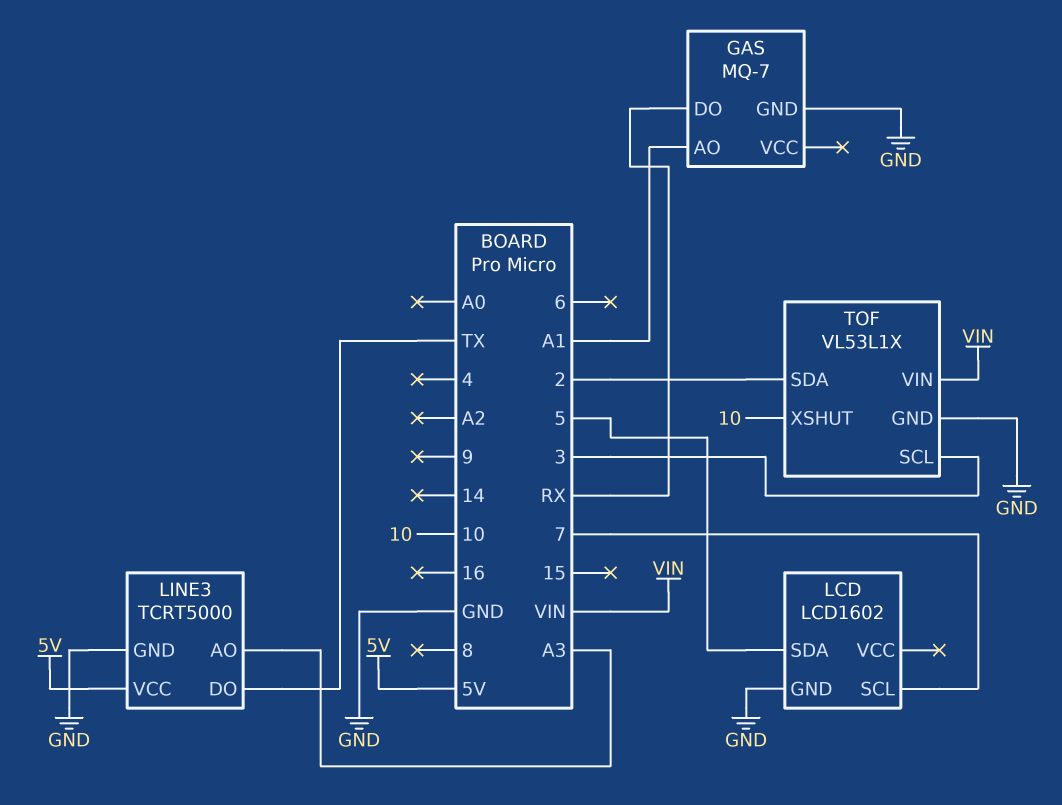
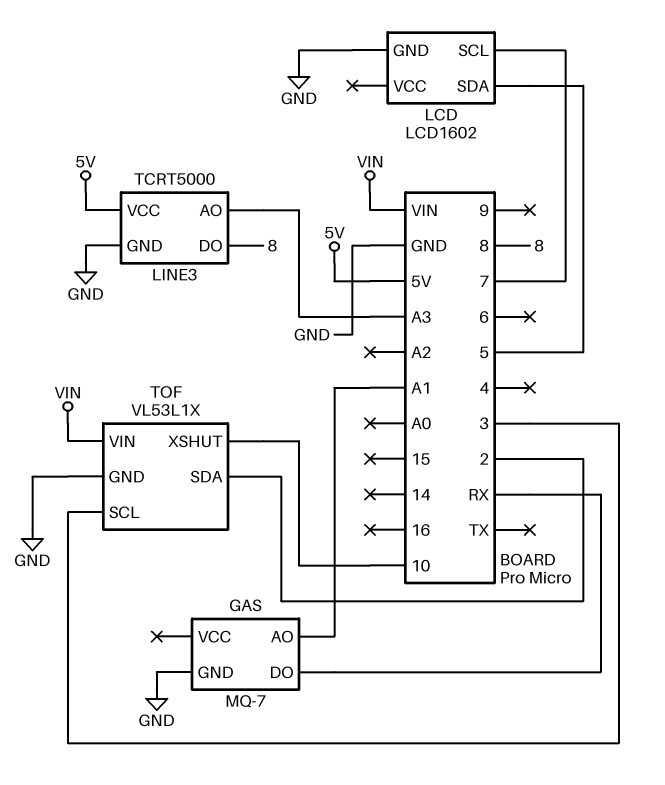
LINE3 pin DO: TX -> 8

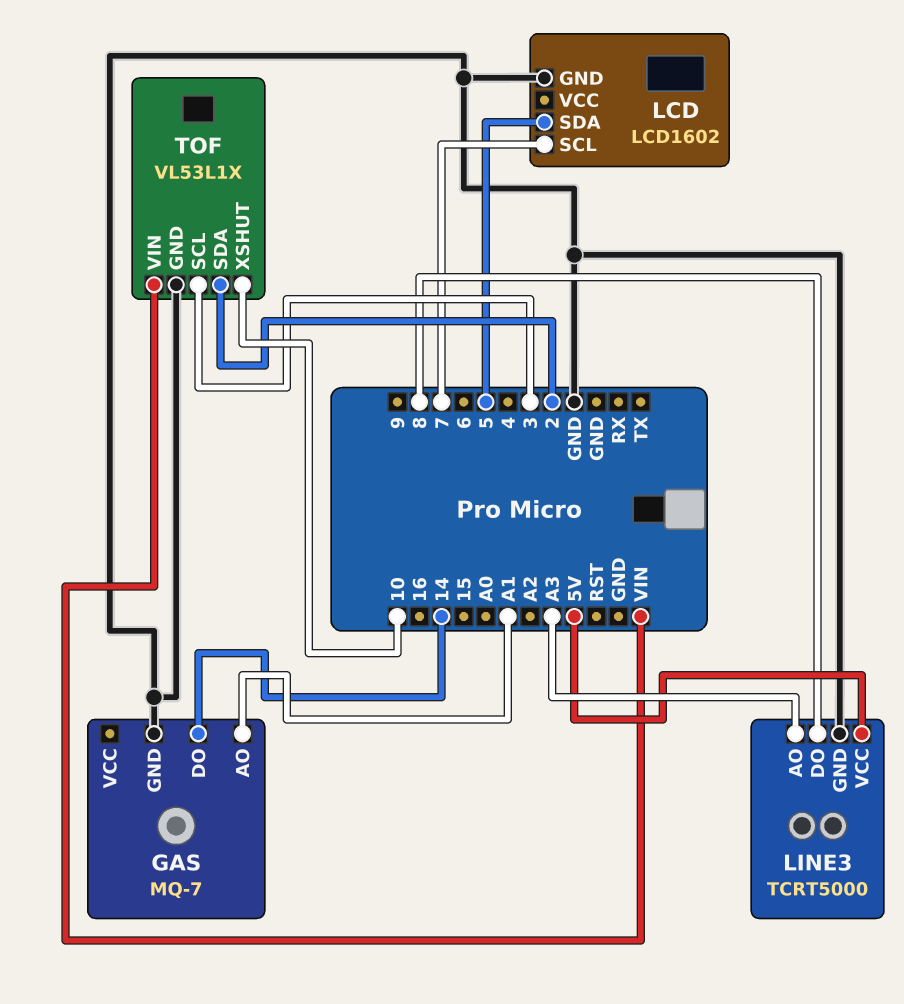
GAS pin DO: RX -> 14

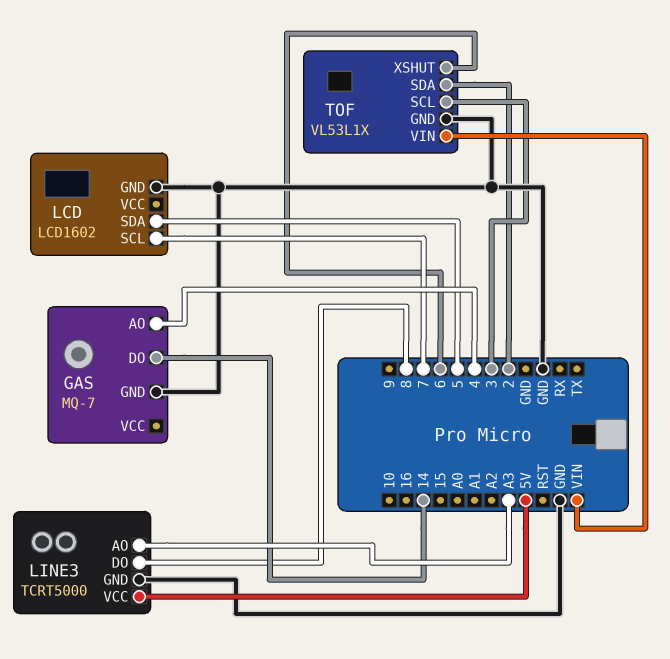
GAS pin AO: A1 -> 4
TOF pin XSHUT: 10 -> 6

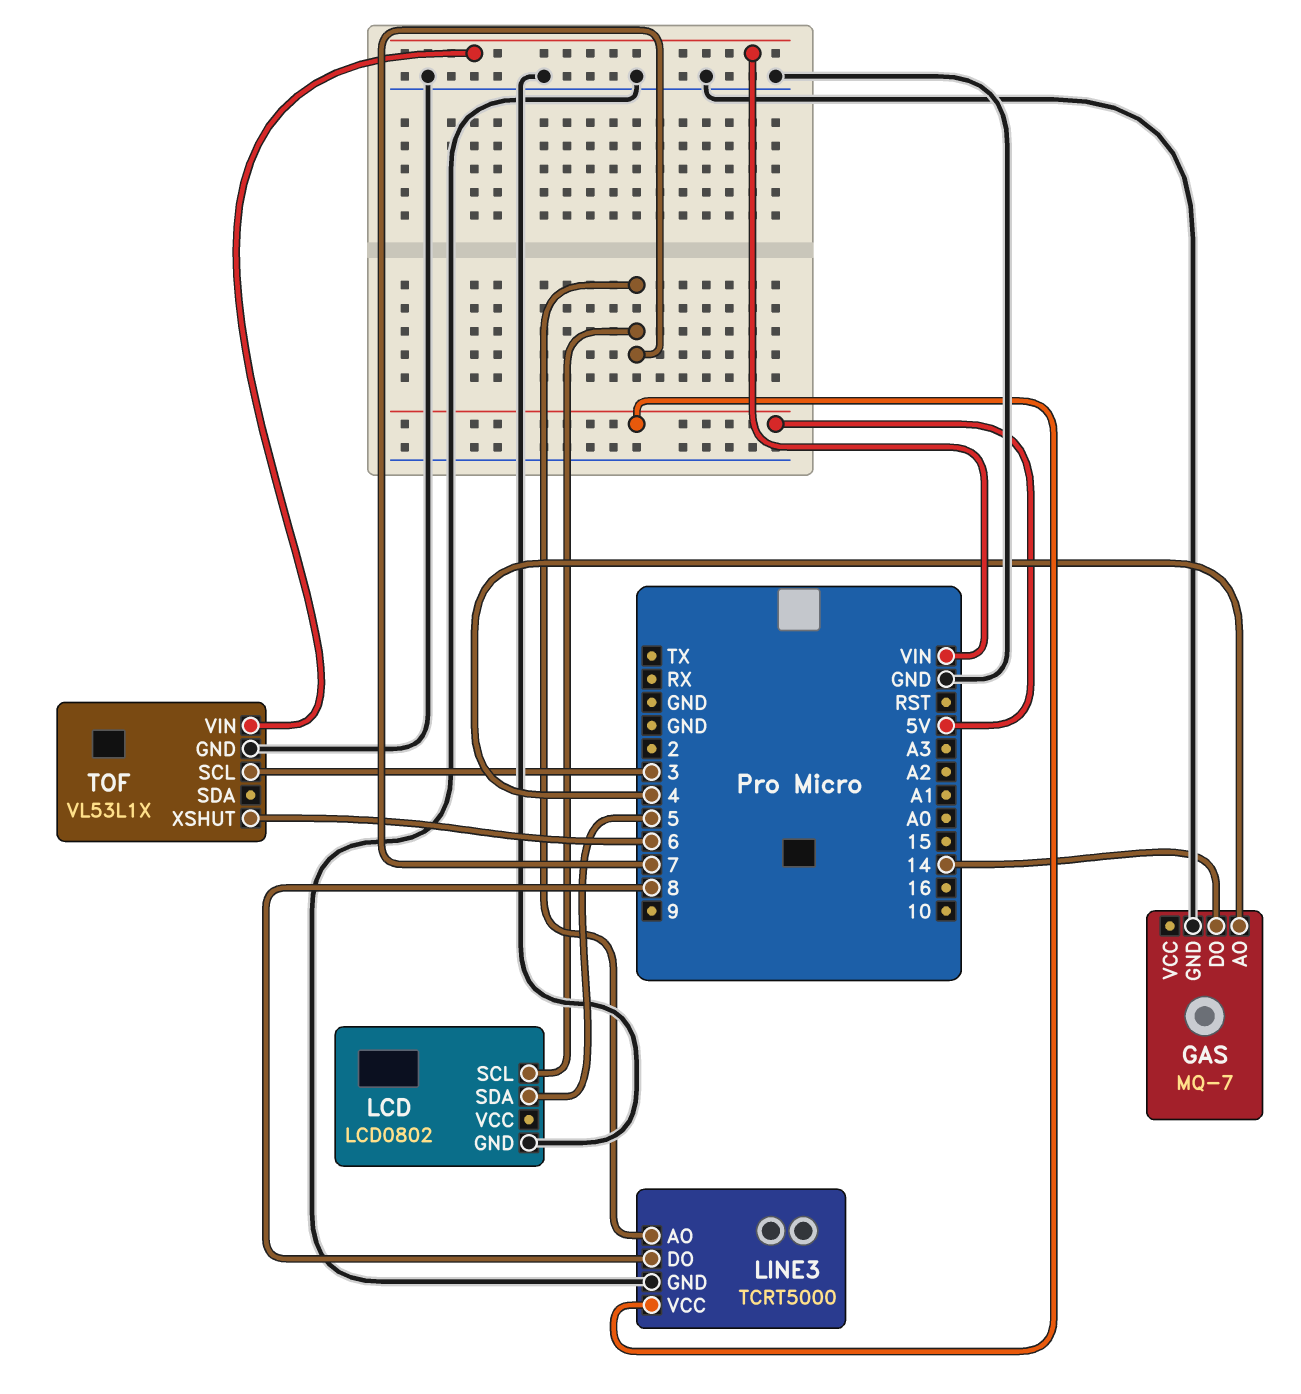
LCD: LCD1602 -> LCD0802
LINE3 pin AO: A3 -> 7
TOF pin SDA: 2 -> none

